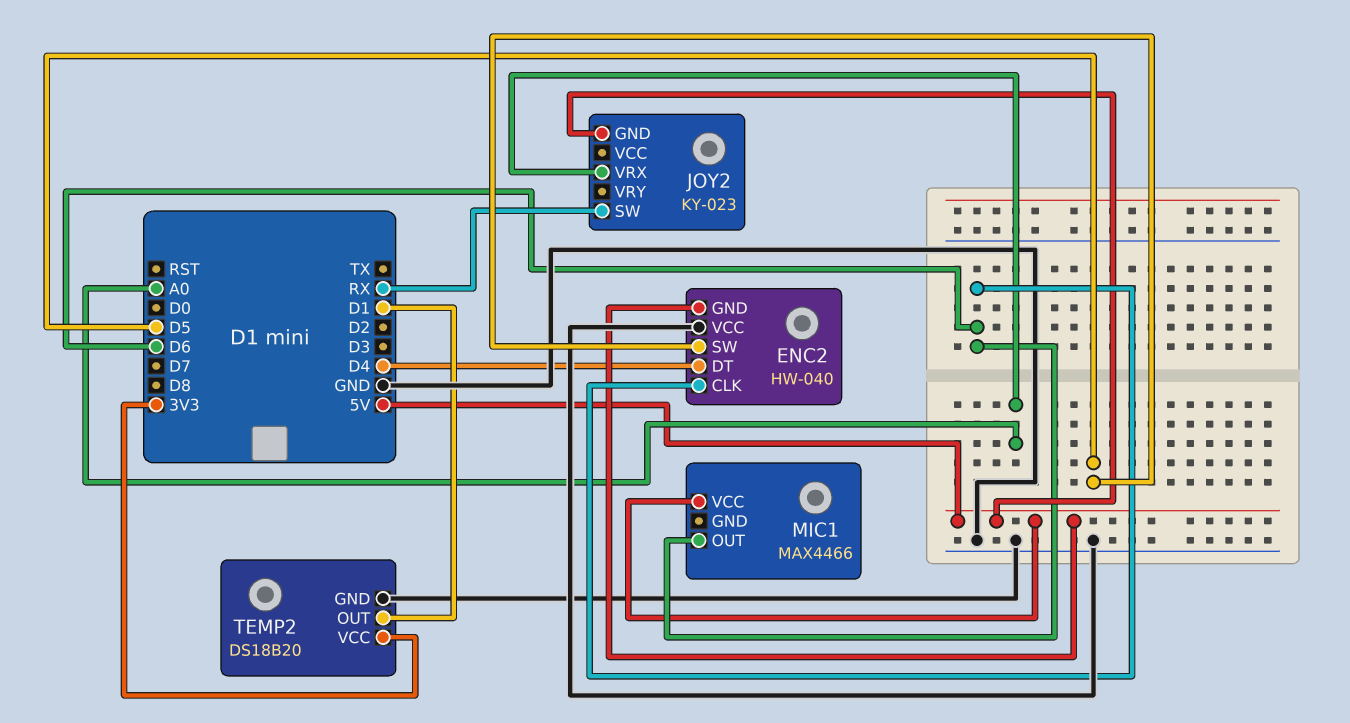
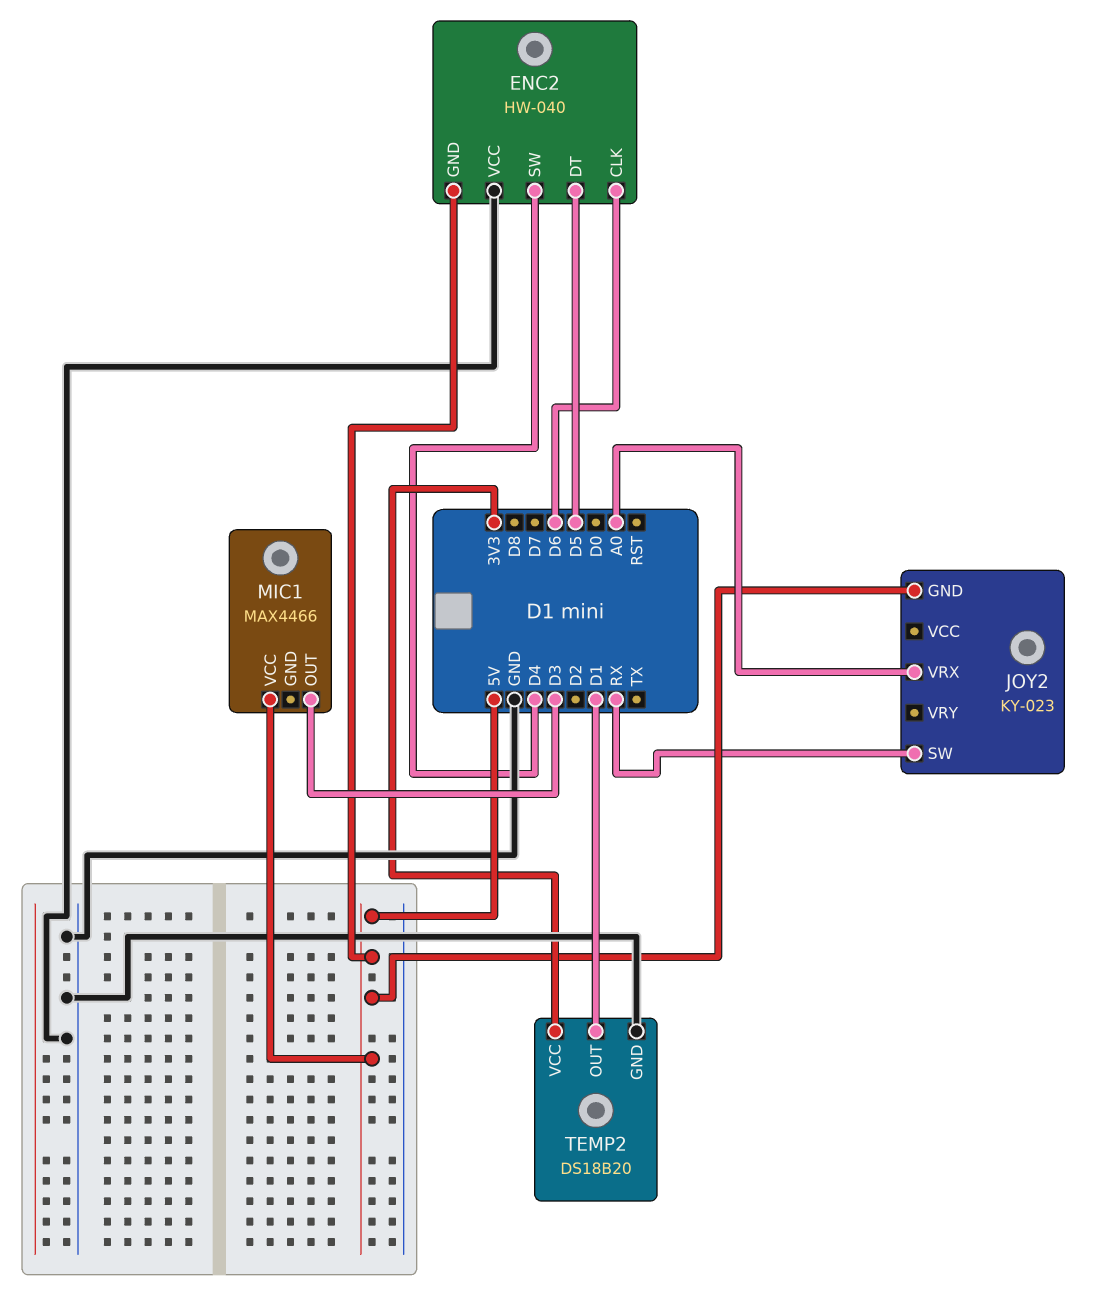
ENC2 pin DT: D4 -> D5
ENC2 pin SW: D5 -> D4
MIC1 pin OUT: D6 -> D3

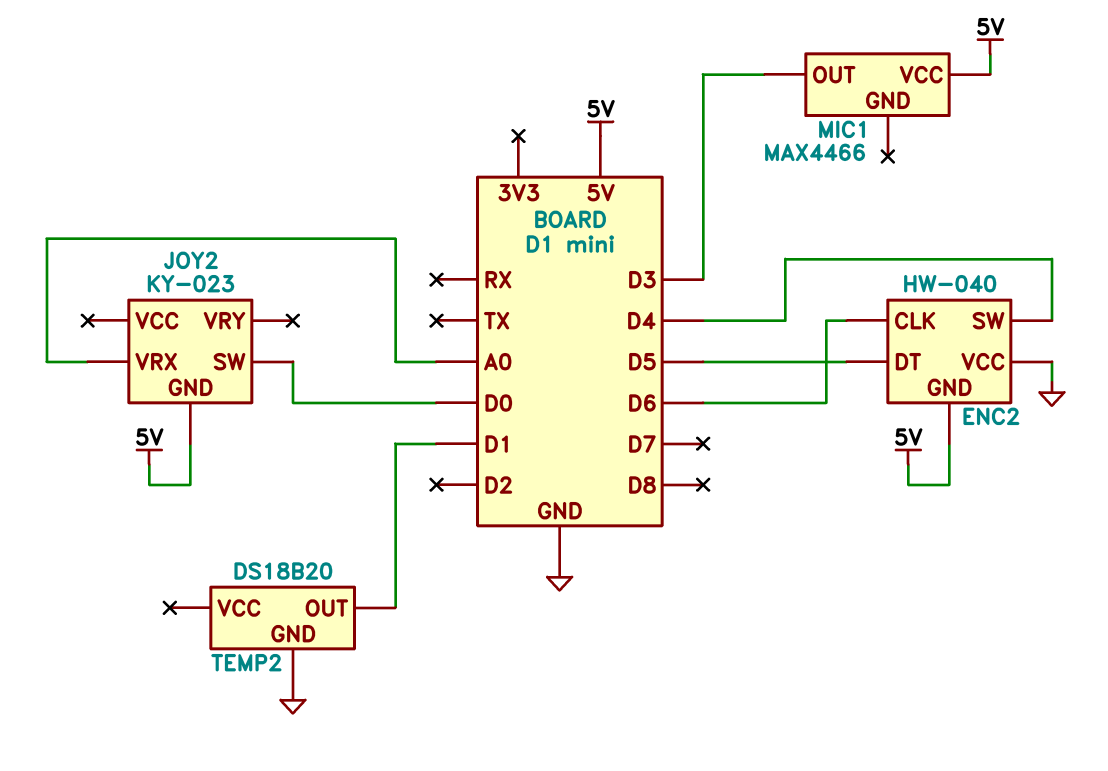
JOY2 pin SW: RX -> D0
TEMP2 pin VCC: 3V3 -> none

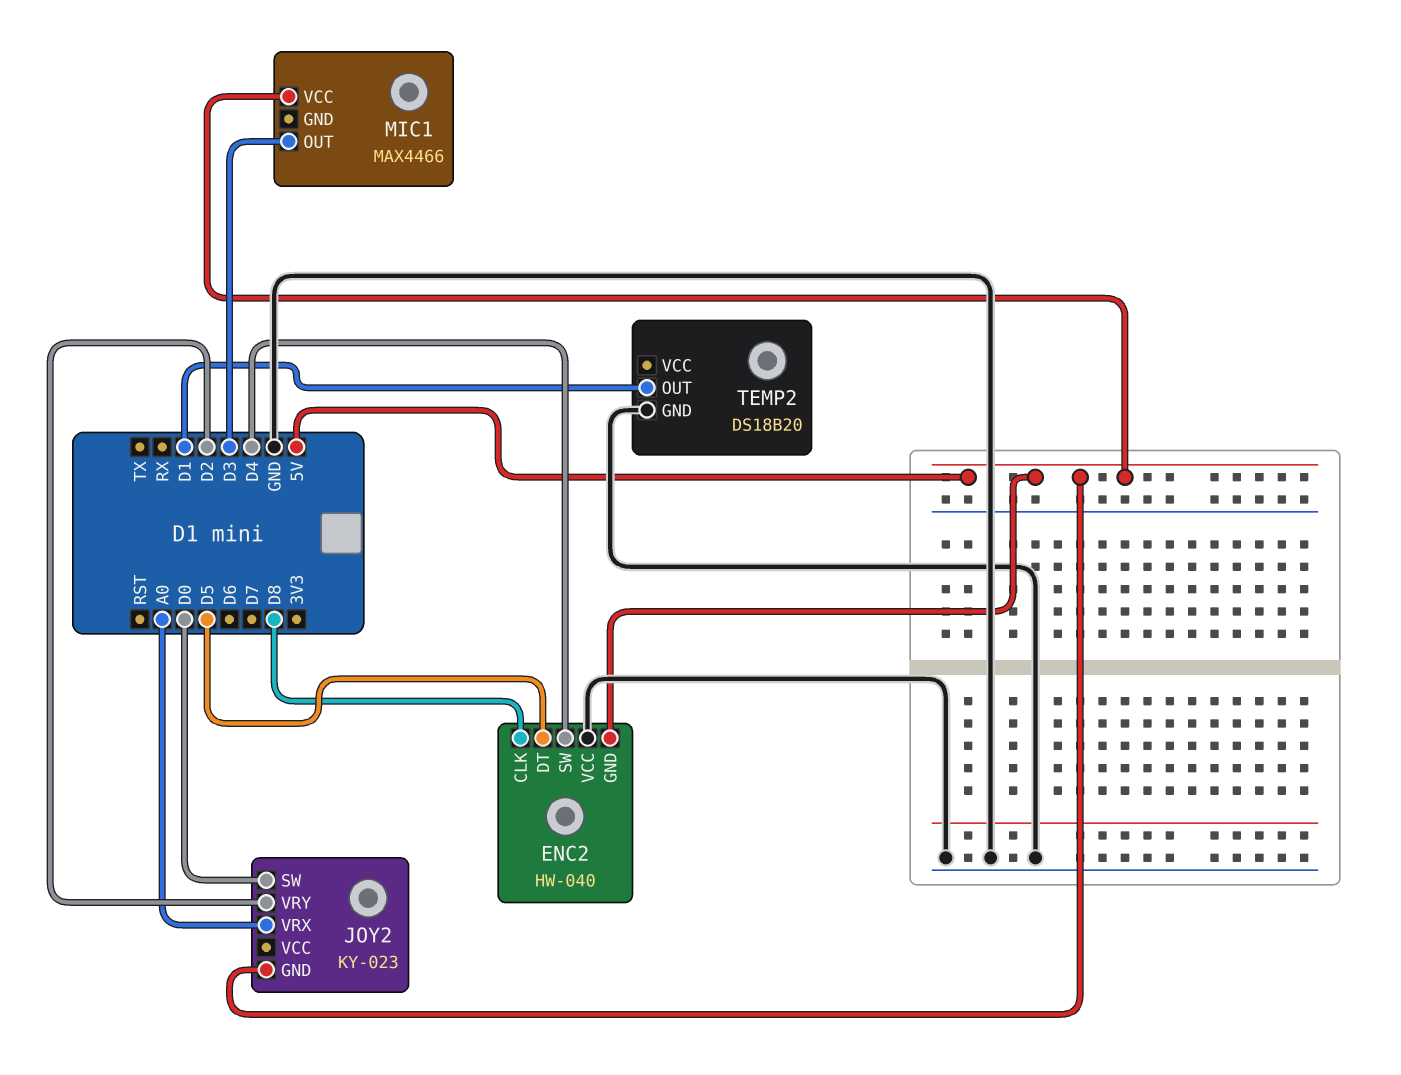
ENC2 pin CLK: D6 -> D8
JOY2 pin VRY: none -> D2

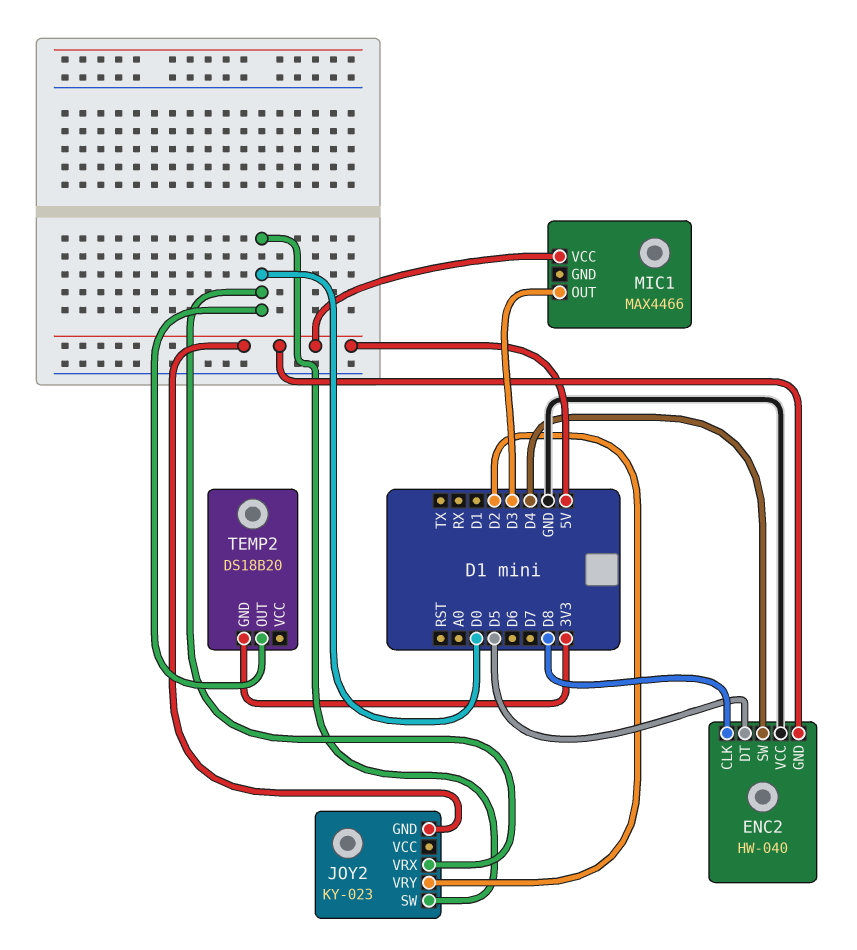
JOY2 pin VRX: A0 -> D0
TEMP2 pin GND: GND -> 3V3
TEMP2 pin OUT: D1 -> D0

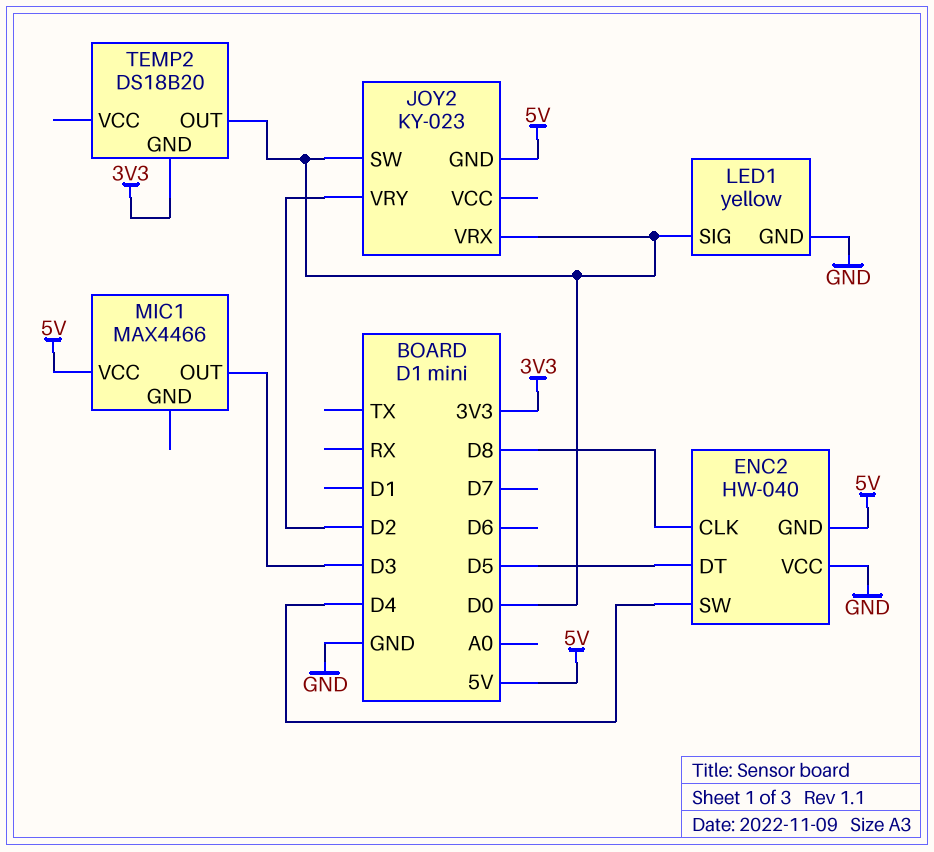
LED1: none -> yellow
LED1 pin GND: none -> GND
LED1 pin SIG: none -> D0

